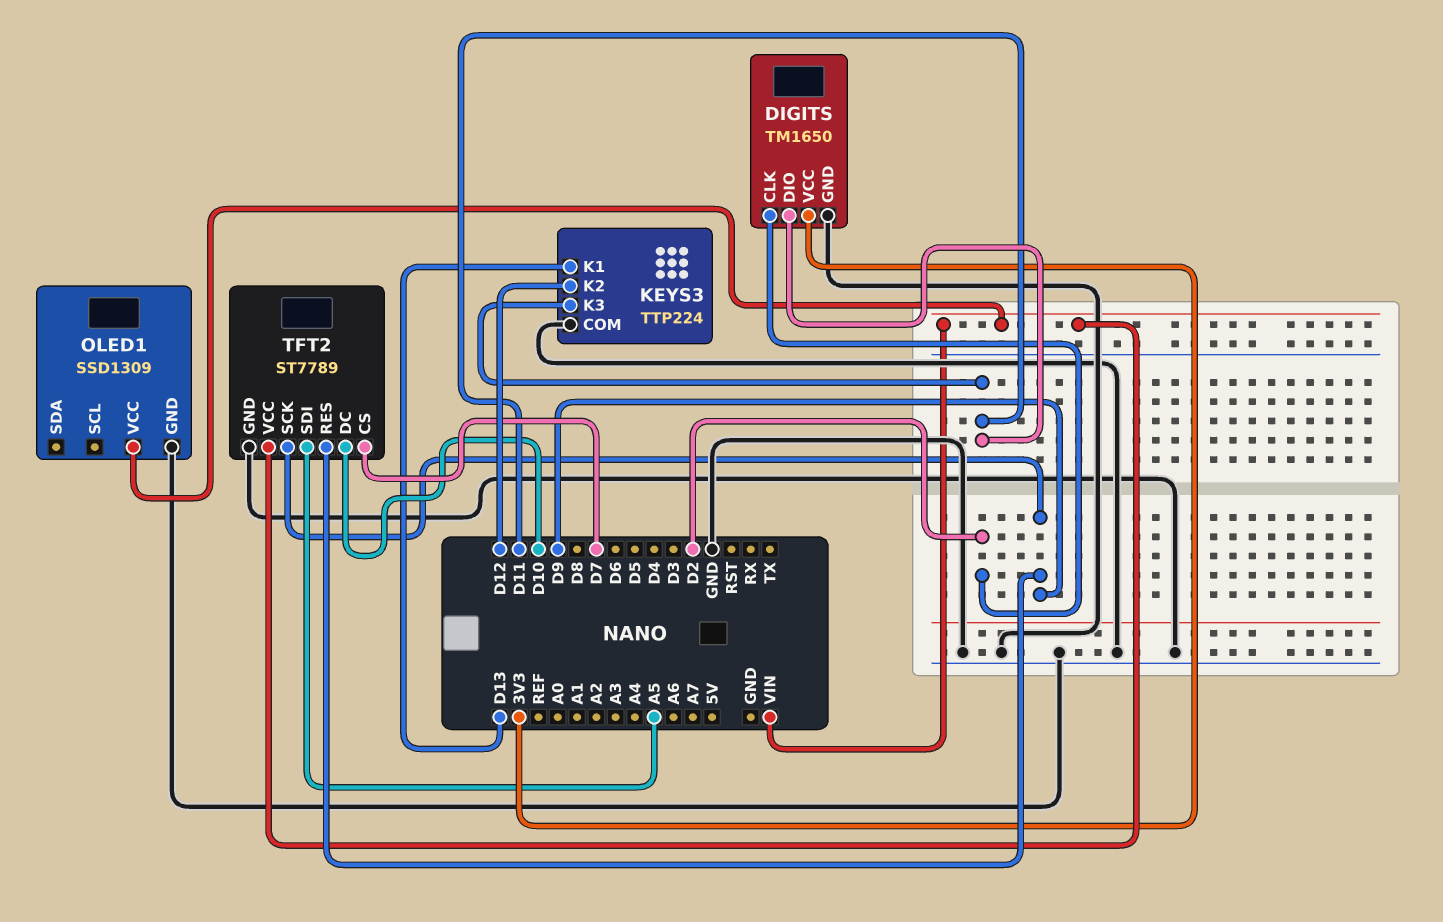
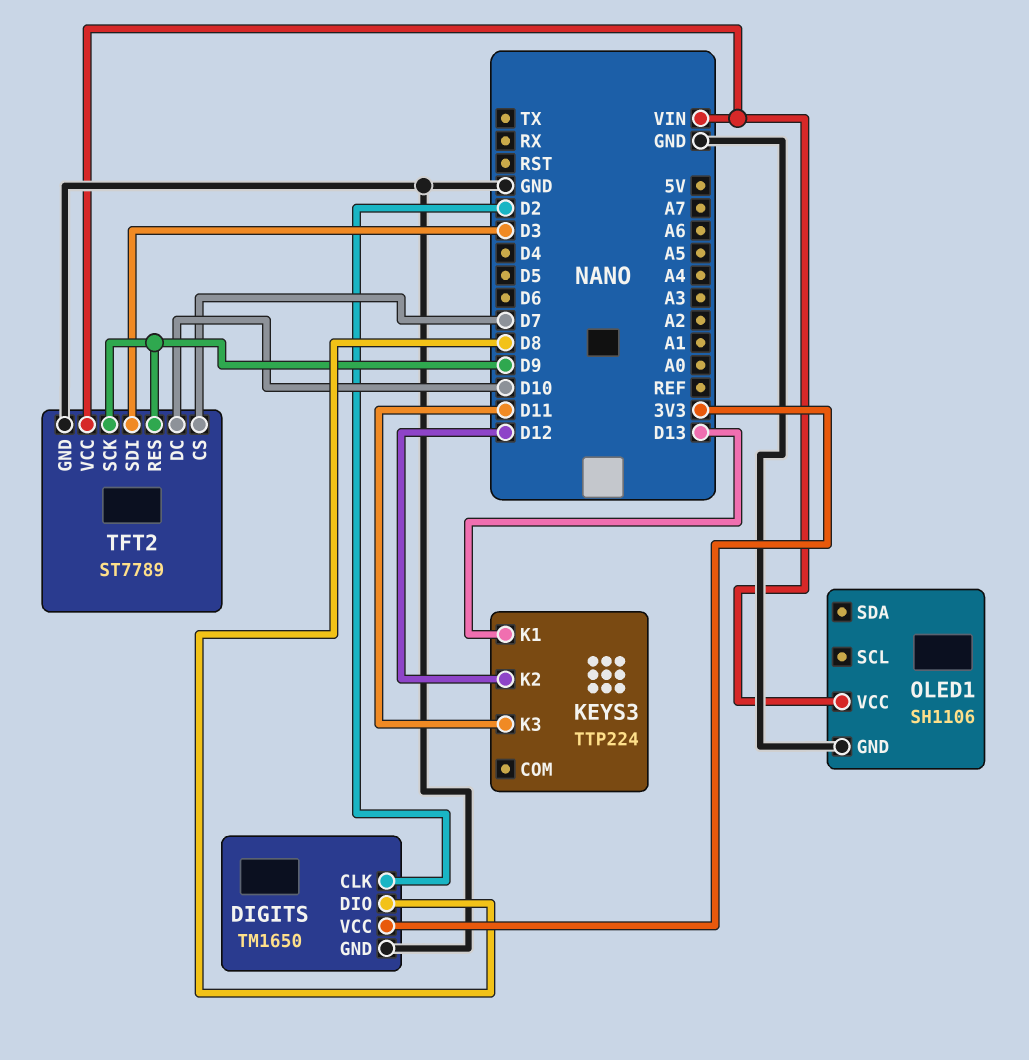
DIGITS pin DIO: D11 -> D8
KEYS3 pin COM: GND -> none
OLED1: SSD1309 -> SH1106
TFT2 pin SDI: A5 -> D3

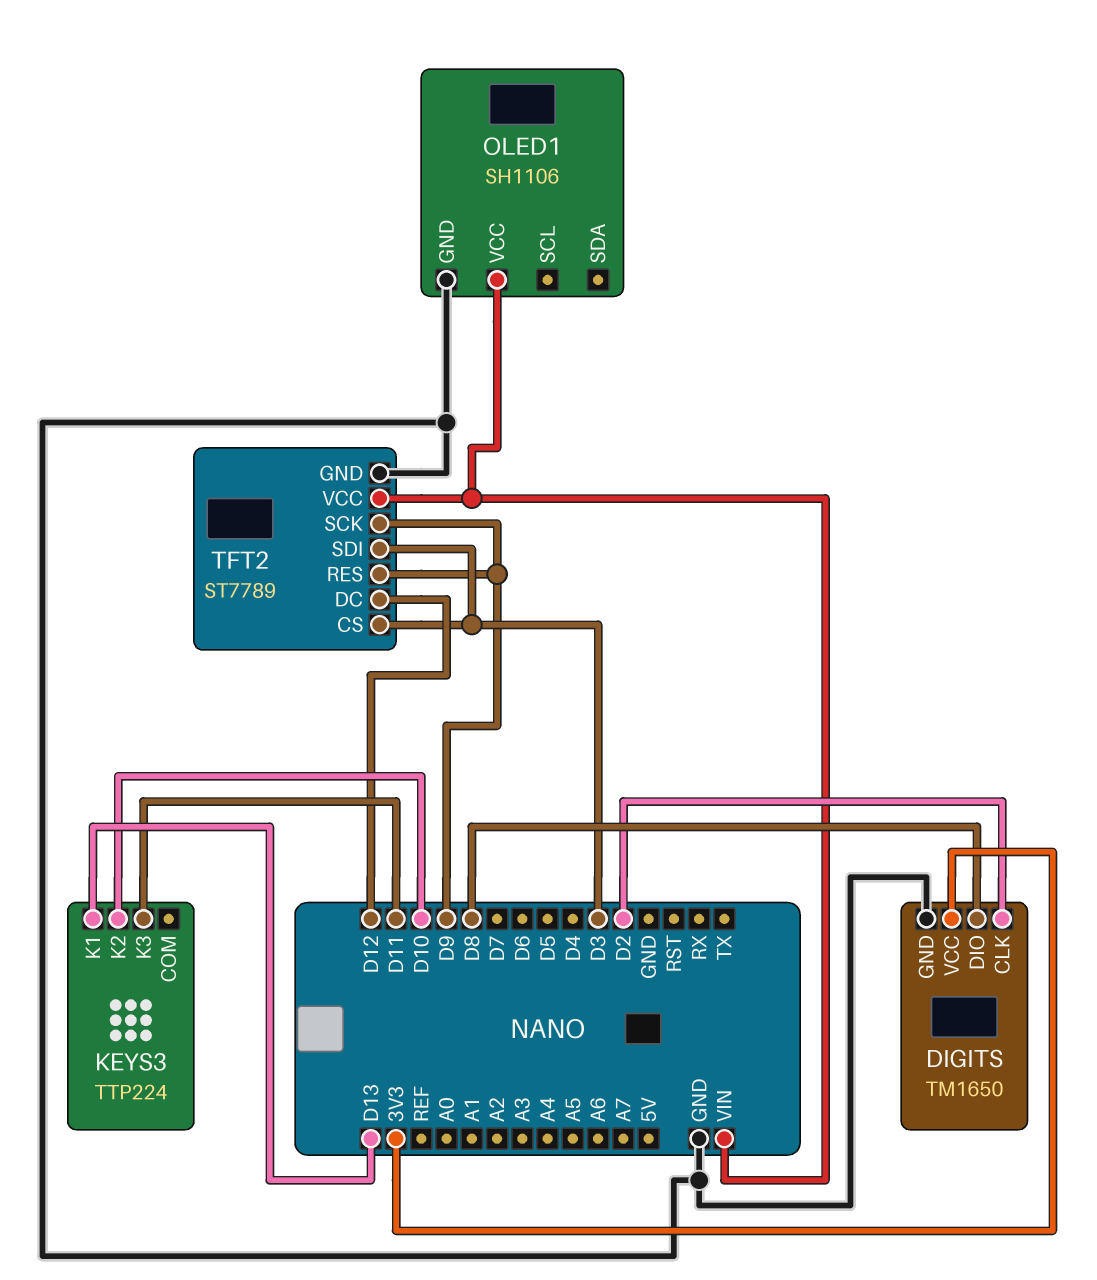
KEYS3 pin K2: D12 -> D10
TFT2 pin CS: D7 -> D3
TFT2 pin DC: D10 -> D12

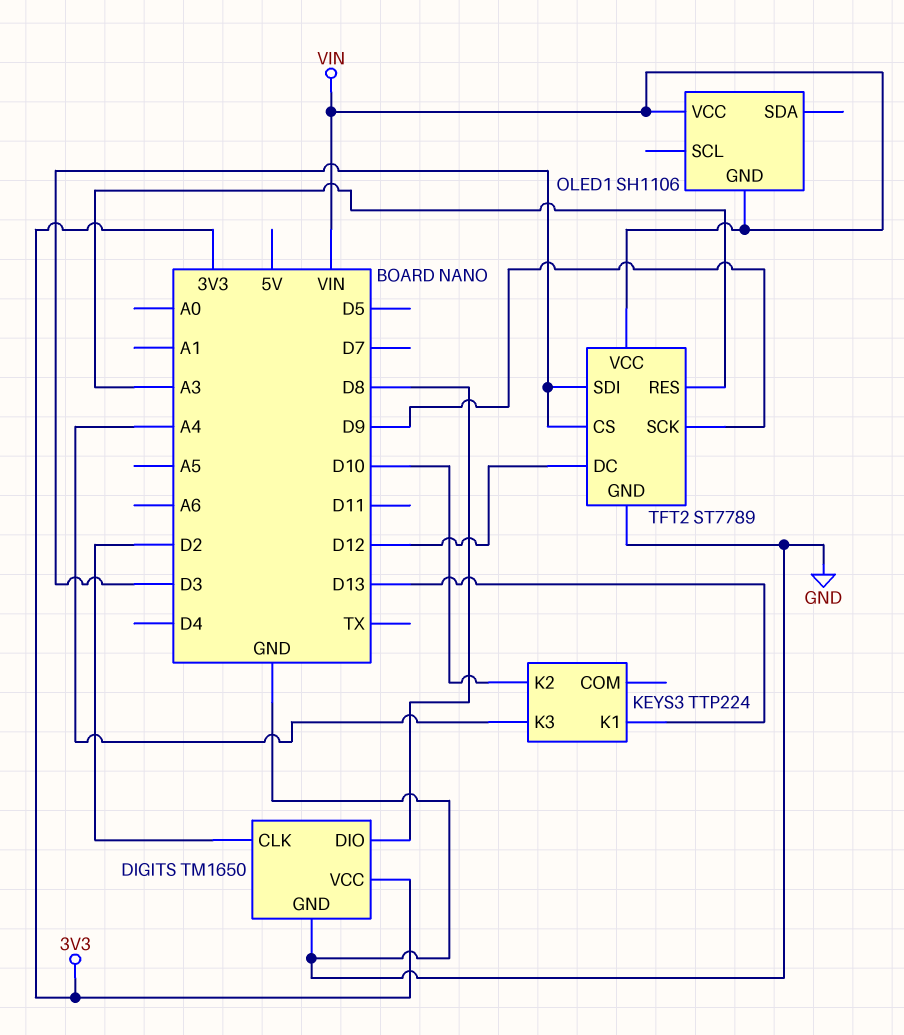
KEYS3 pin K3: D11 -> A4
OLED1 pin GND: GND -> VIN
TFT2 pin RES: D9 -> A3

